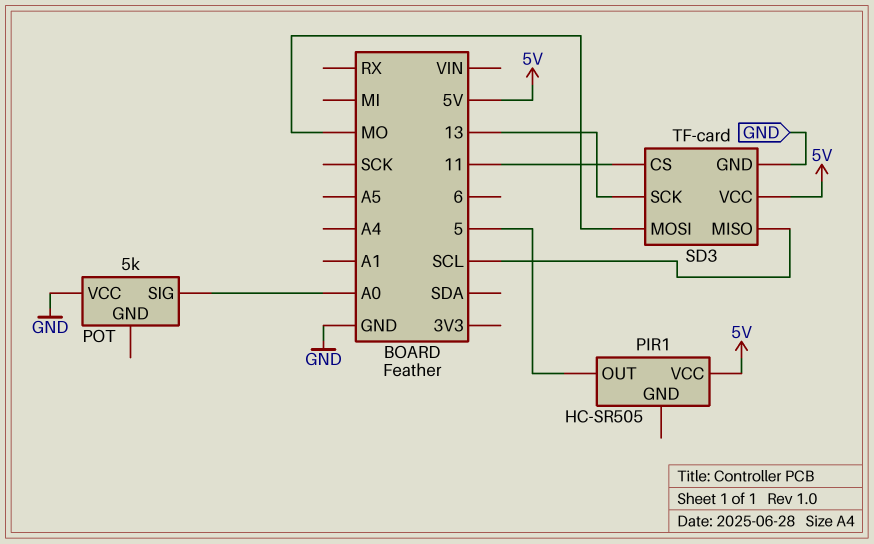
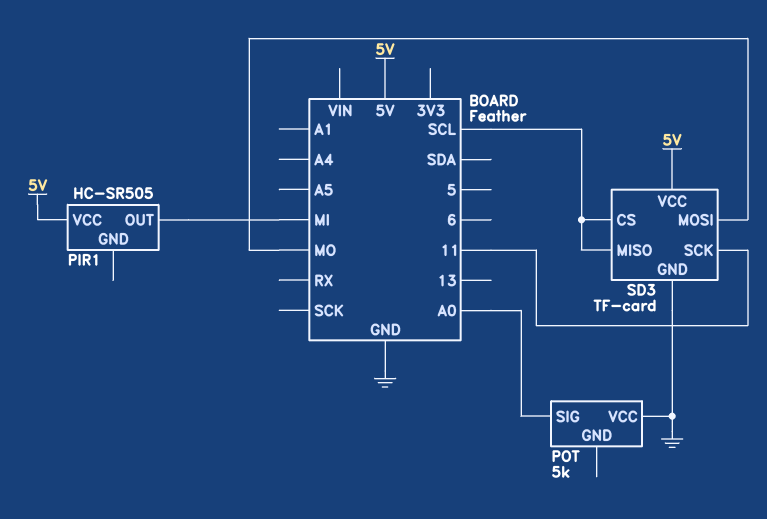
PIR1 pin OUT: 5 -> MI
SD3 pin CS: 11 -> SCL
SD3 pin SCK: 13 -> 11

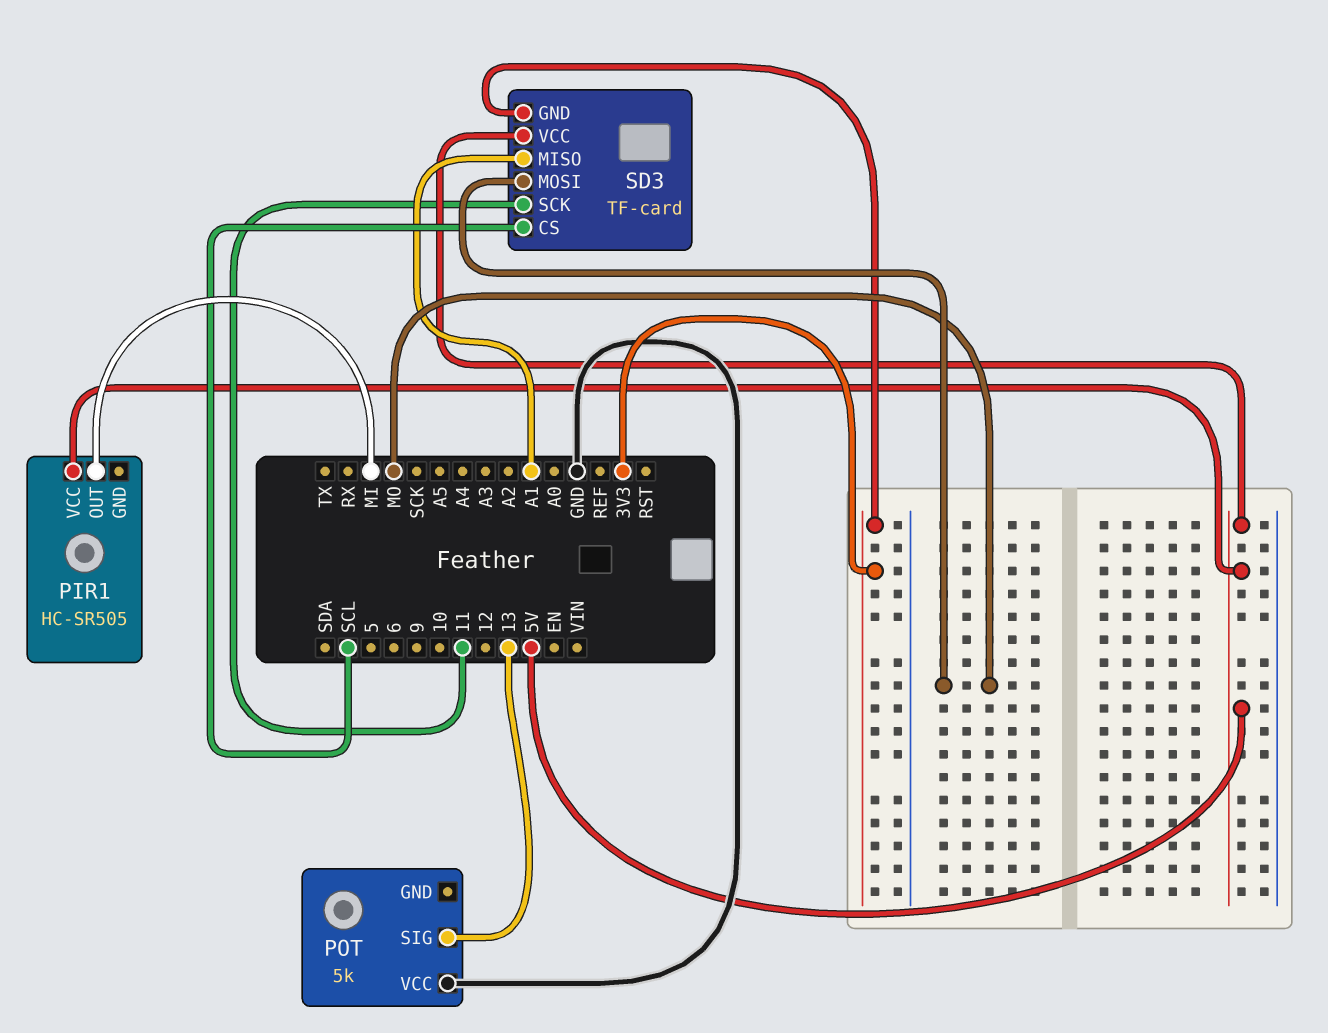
POT pin SIG: A0 -> 13
SD3 pin GND: GND -> 3V3
SD3 pin MISO: SCL -> A1

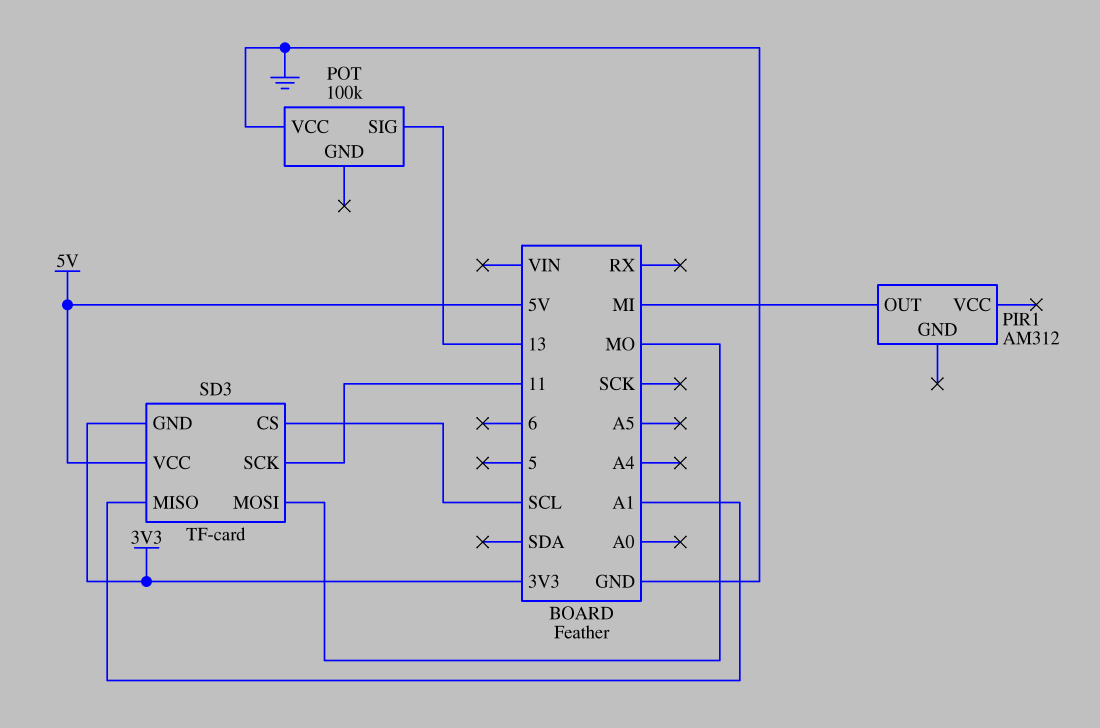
PIR1: HC-SR505 -> AM312
PIR1 pin VCC: 5V -> none
POT: 5k -> 100k

